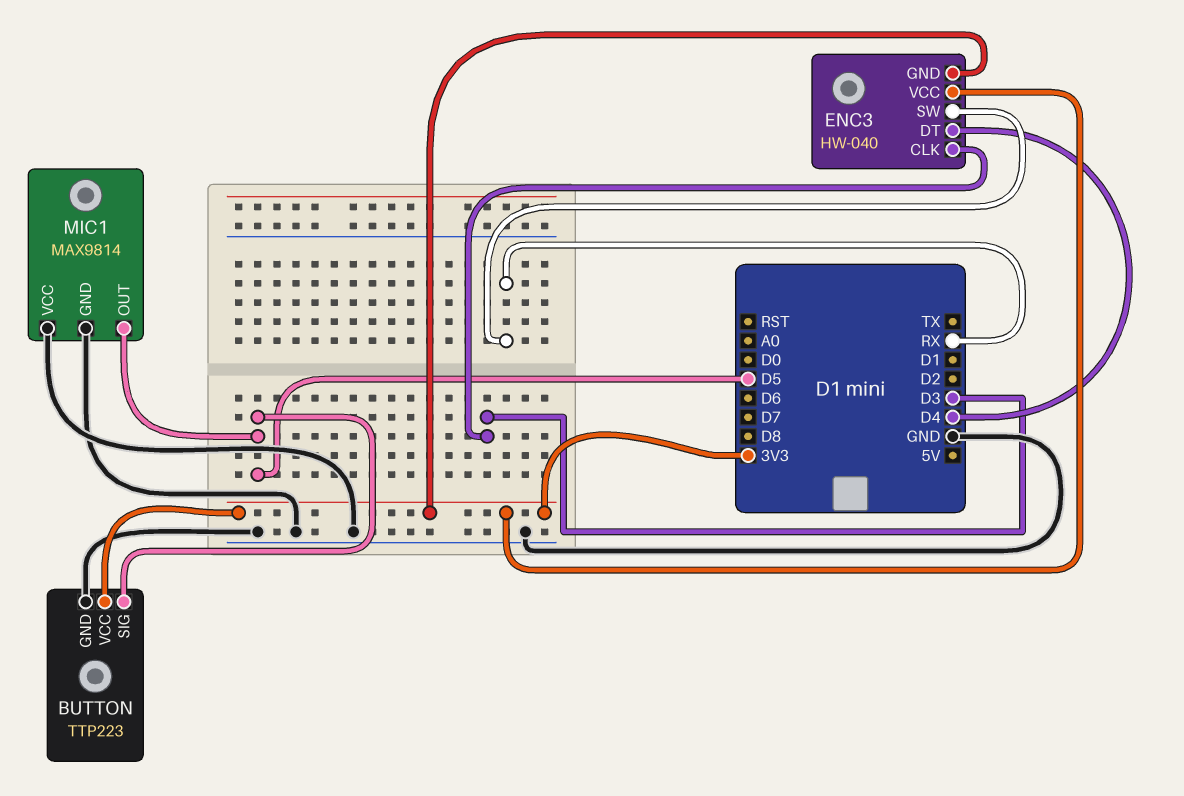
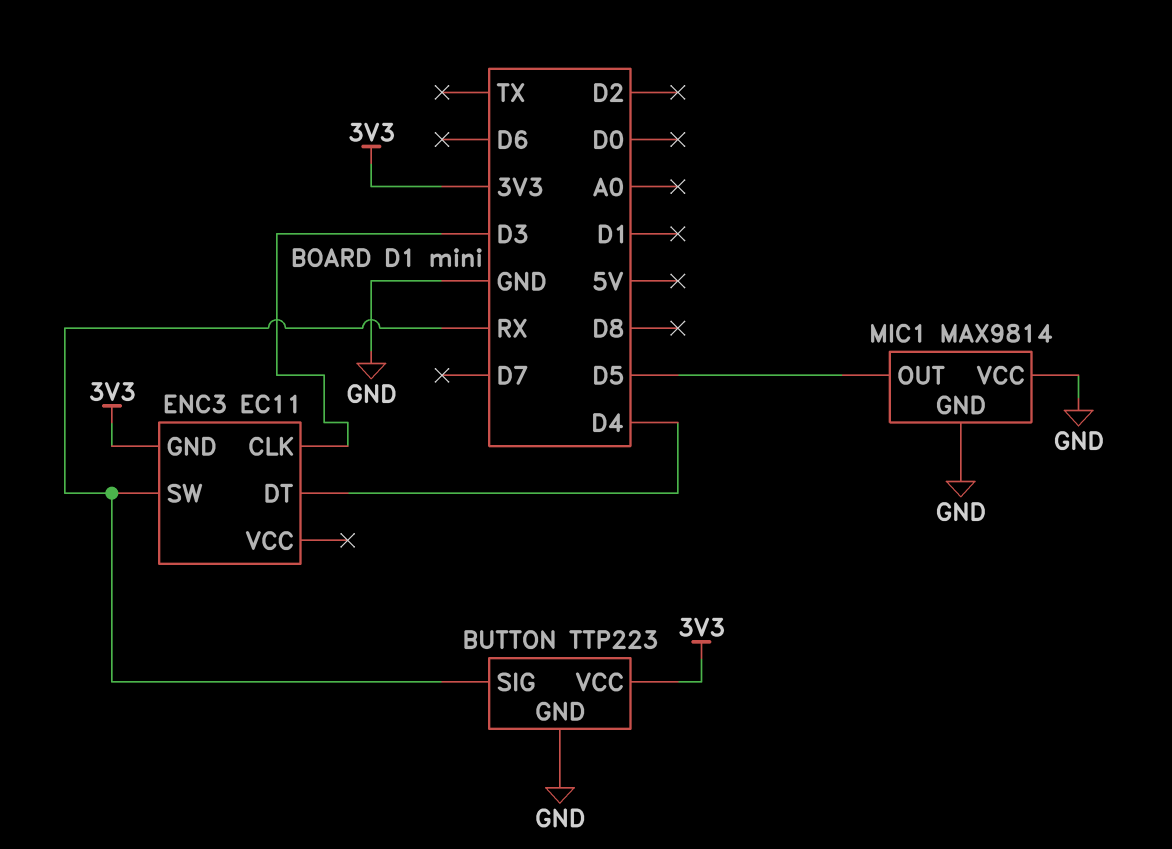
BUTTON pin SIG: D5 -> RX
ENC3: HW-040 -> EC11
ENC3 pin VCC: 3V3 -> none

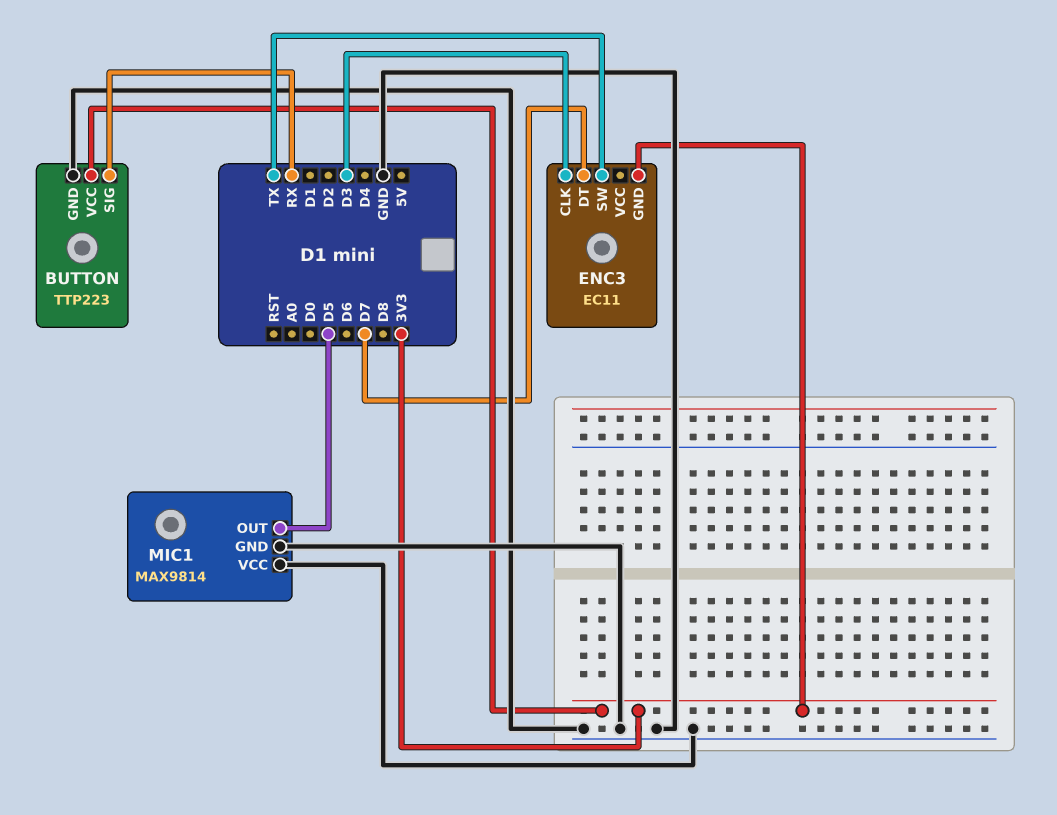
ENC3 pin DT: D4 -> D7
ENC3 pin SW: RX -> TX

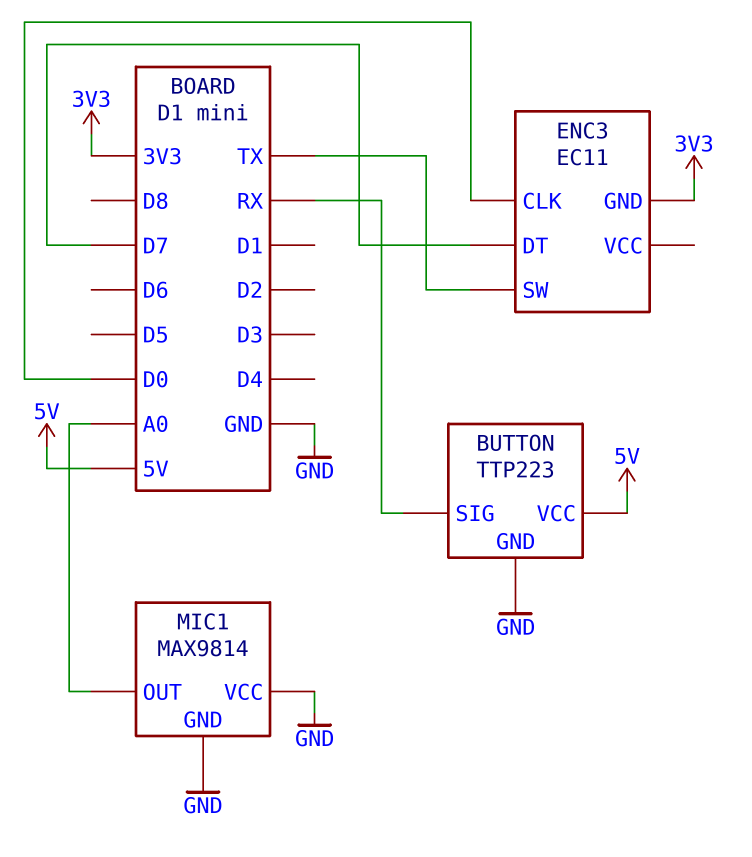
BUTTON pin VCC: 3V3 -> 5V
ENC3 pin CLK: D3 -> D0
MIC1 pin OUT: D5 -> A0

